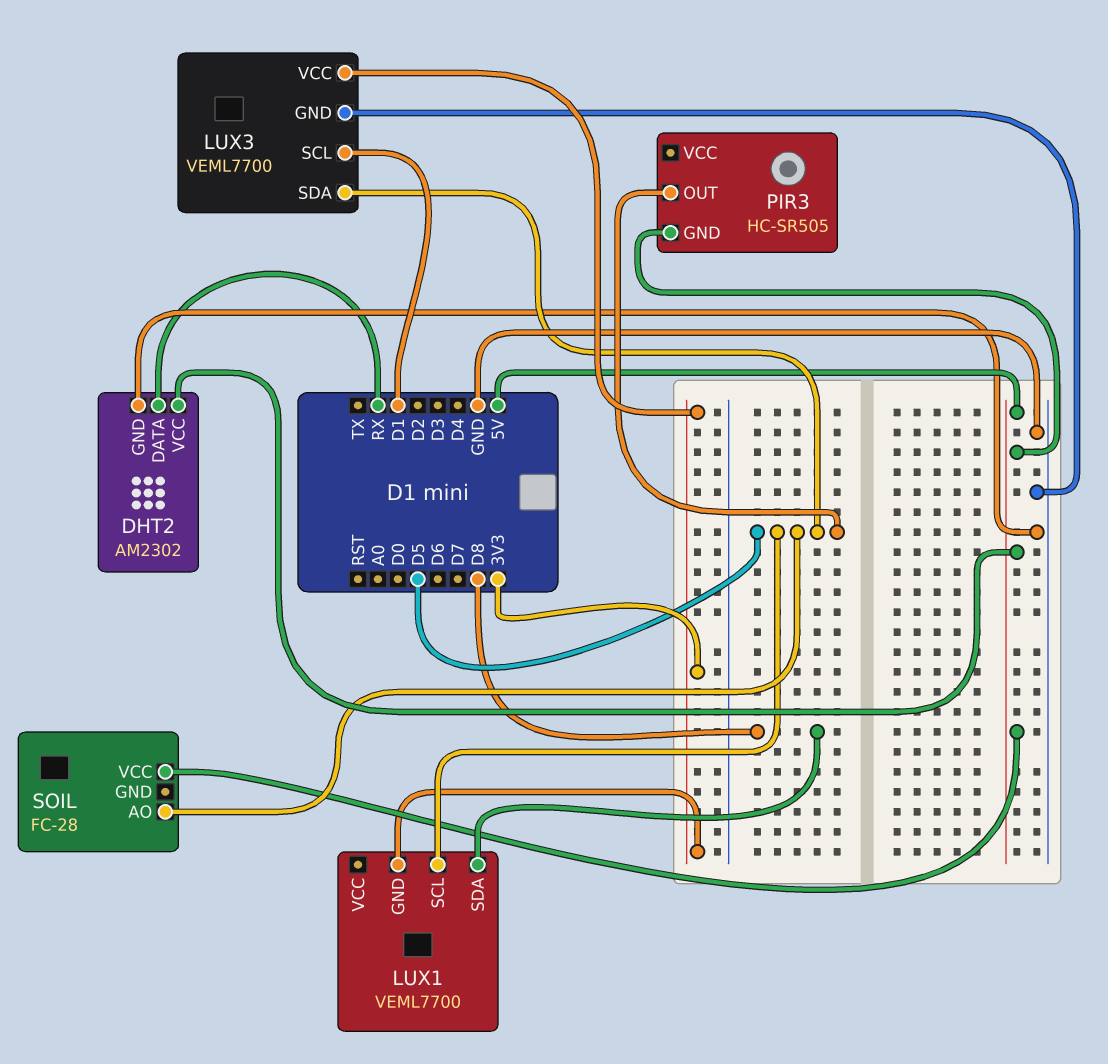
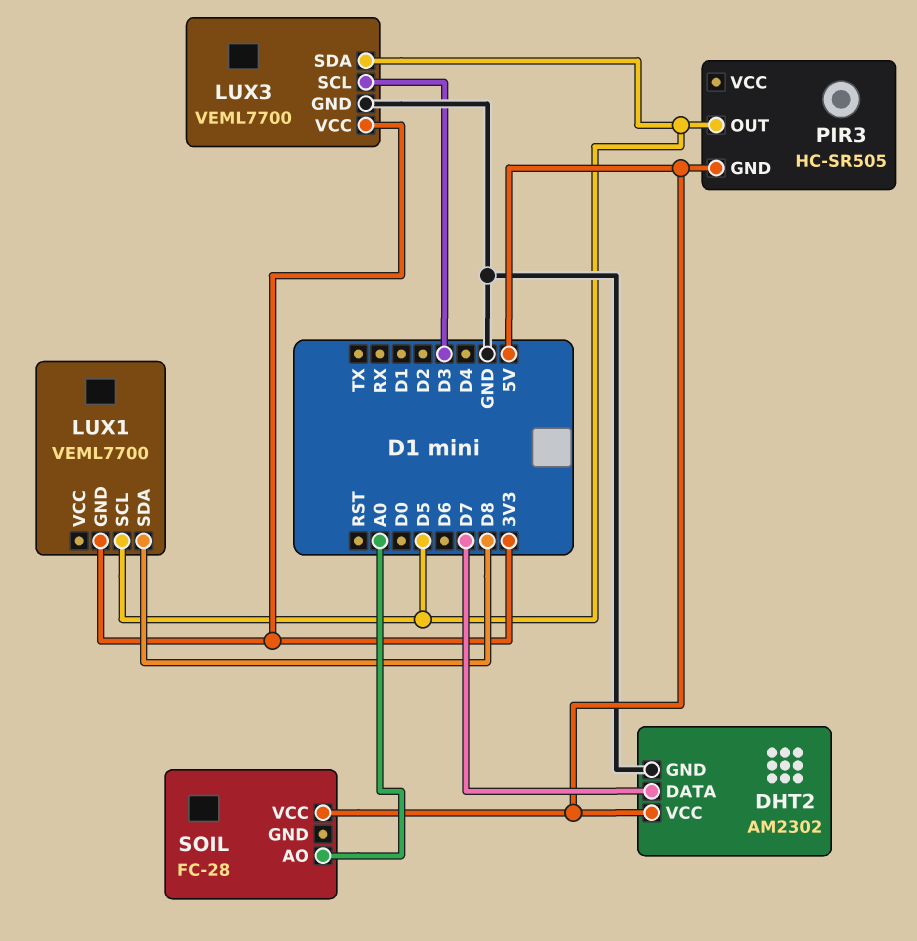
DHT2 pin DATA: RX -> D7
LUX3 pin SCL: D1 -> D3
SOIL pin AO: D5 -> A0

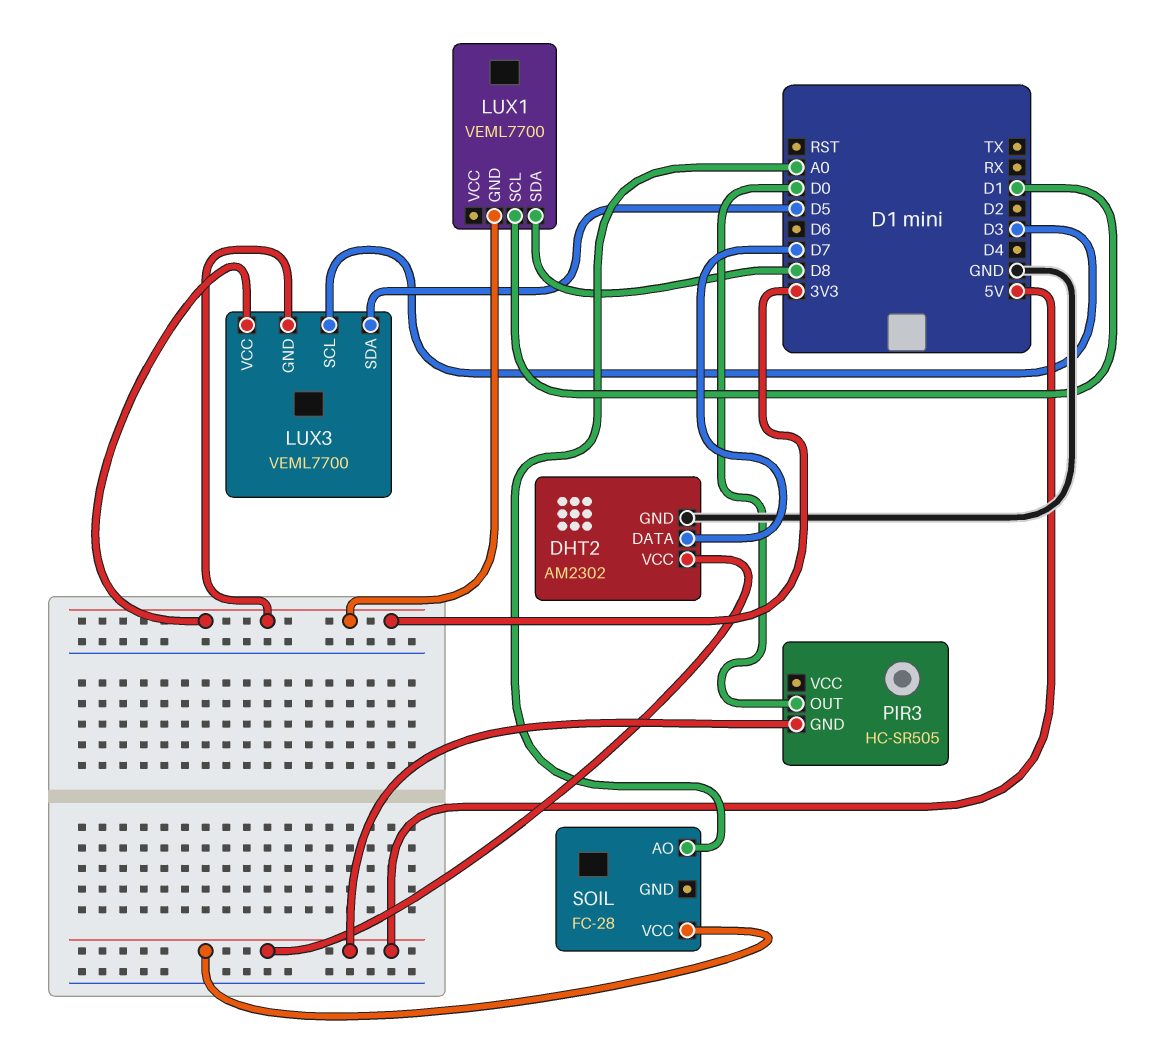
LUX1 pin SCL: D5 -> D1
LUX3 pin GND: GND -> 3V3
PIR3 pin OUT: D5 -> D0

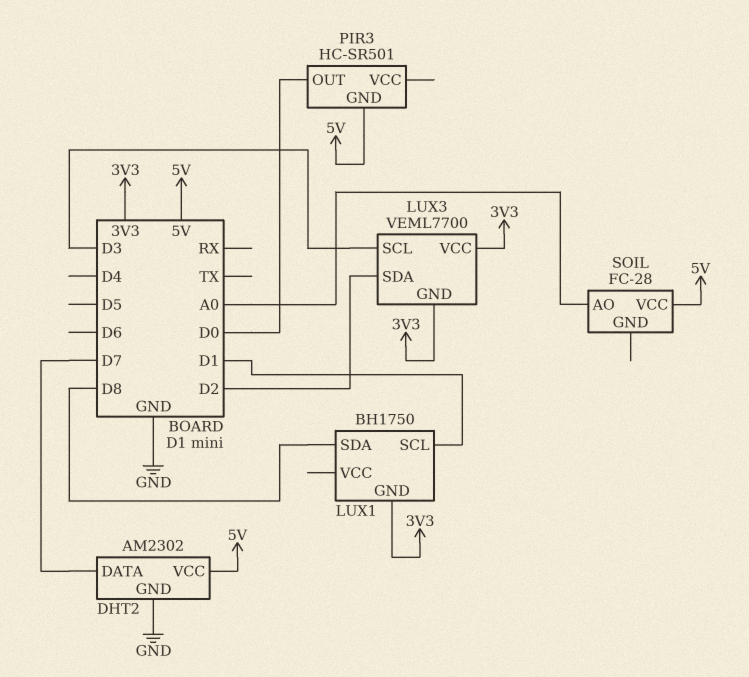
LUX1: VEML7700 -> BH1750
LUX3 pin SDA: D5 -> D2
PIR3: HC-SR505 -> HC-SR501

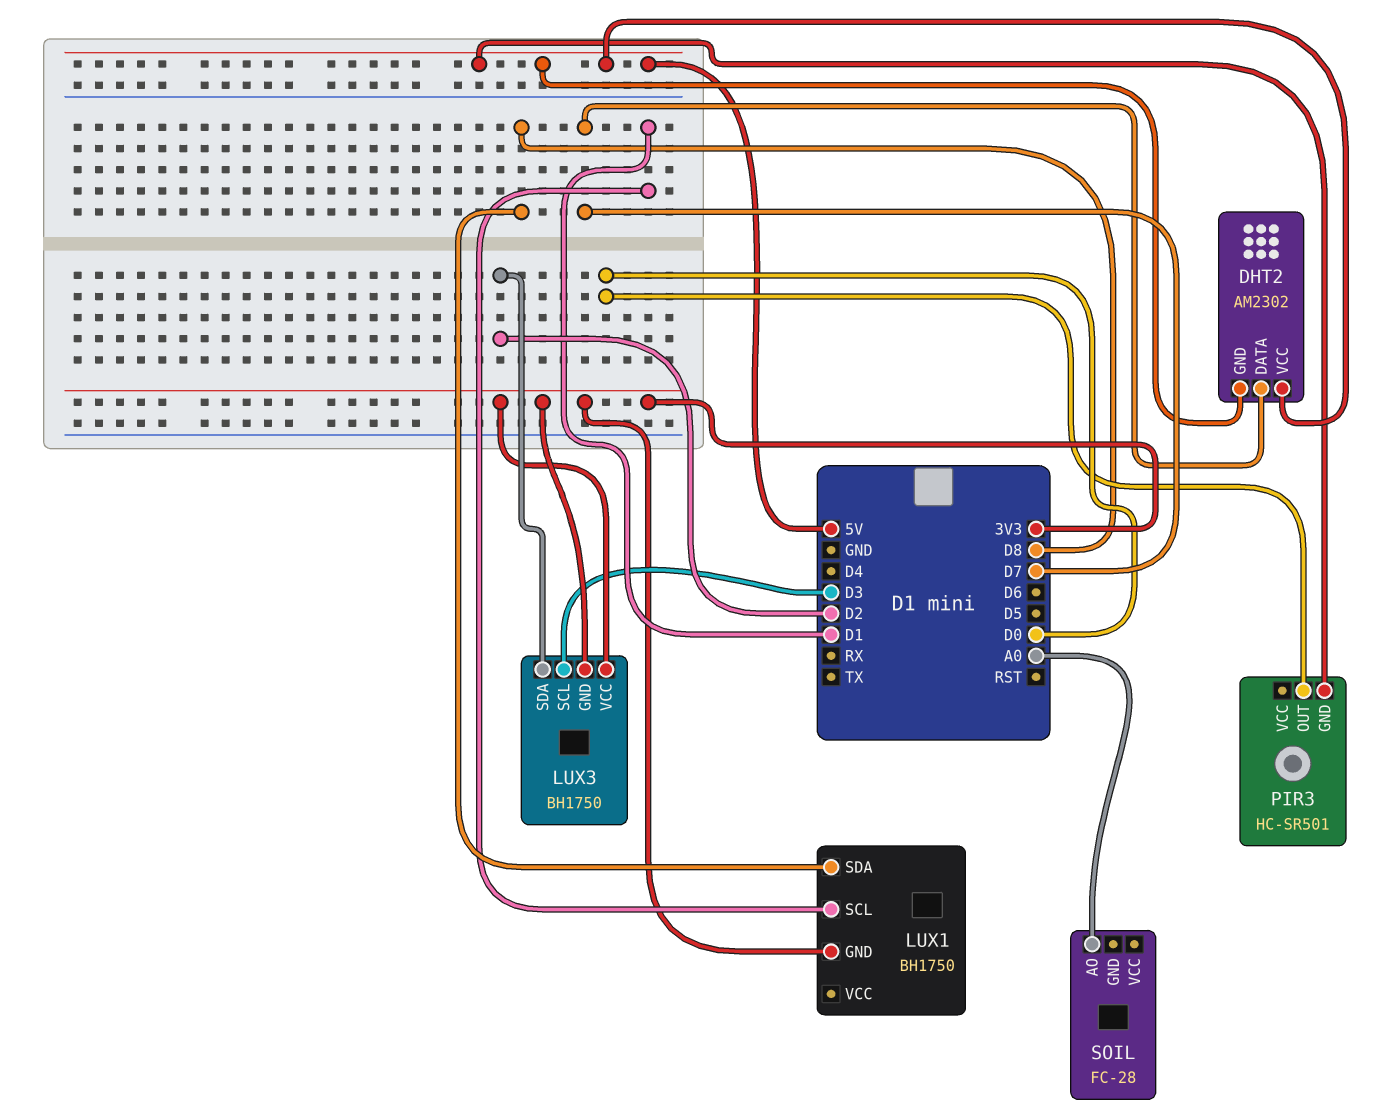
DHT2 pin GND: GND -> 5V
LUX3: VEML7700 -> BH1750
SOIL pin VCC: 5V -> none

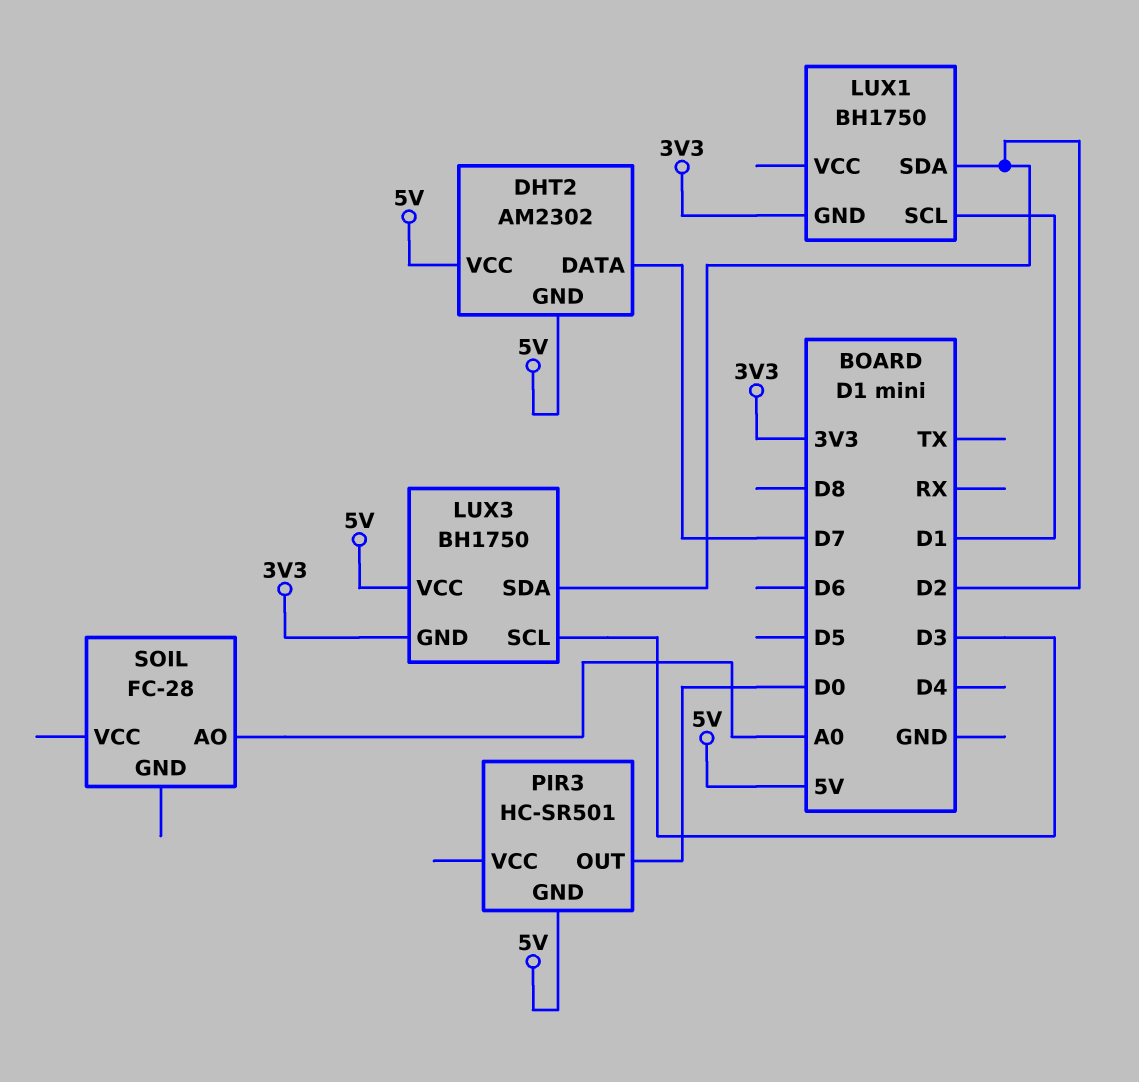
LUX1 pin SDA: D8 -> D2
LUX3 pin VCC: 3V3 -> 5V

